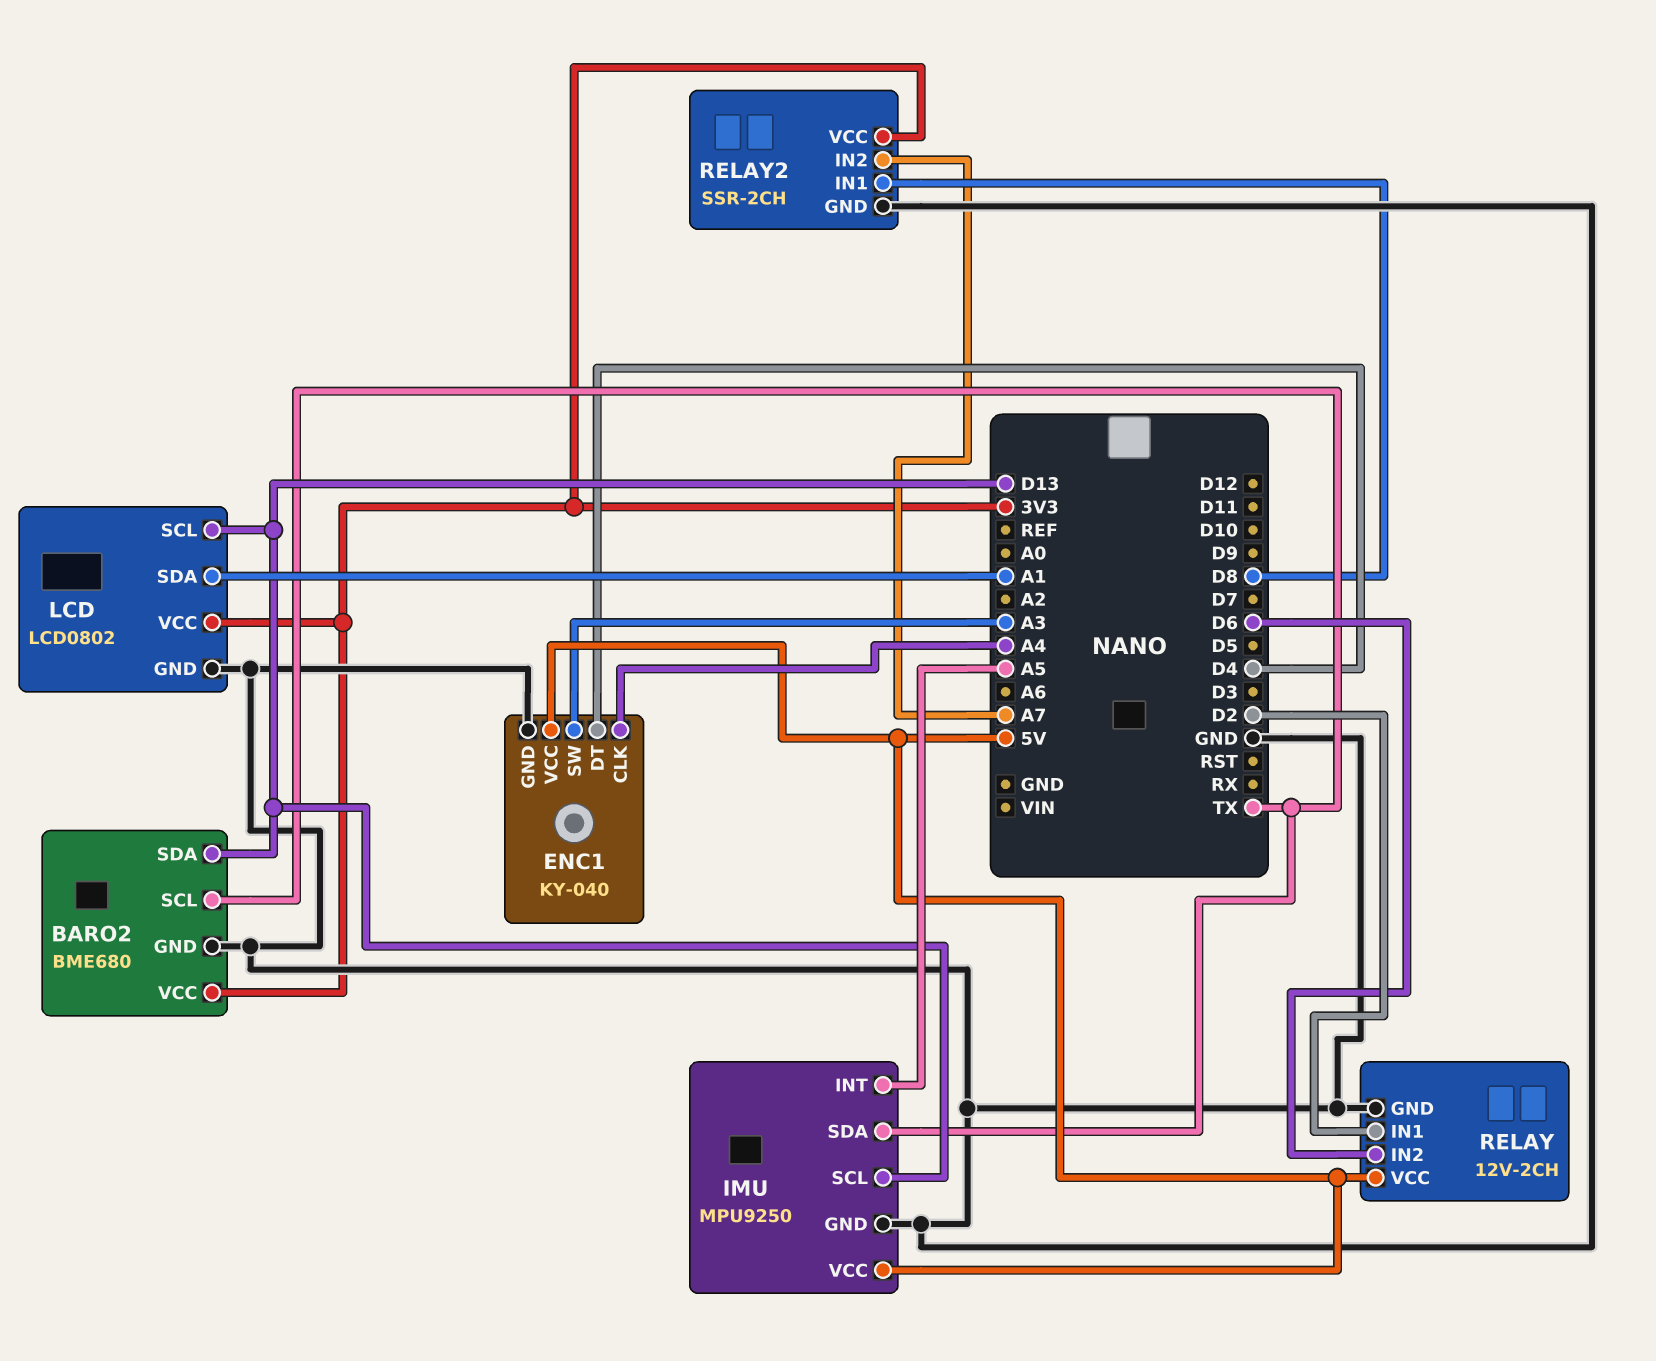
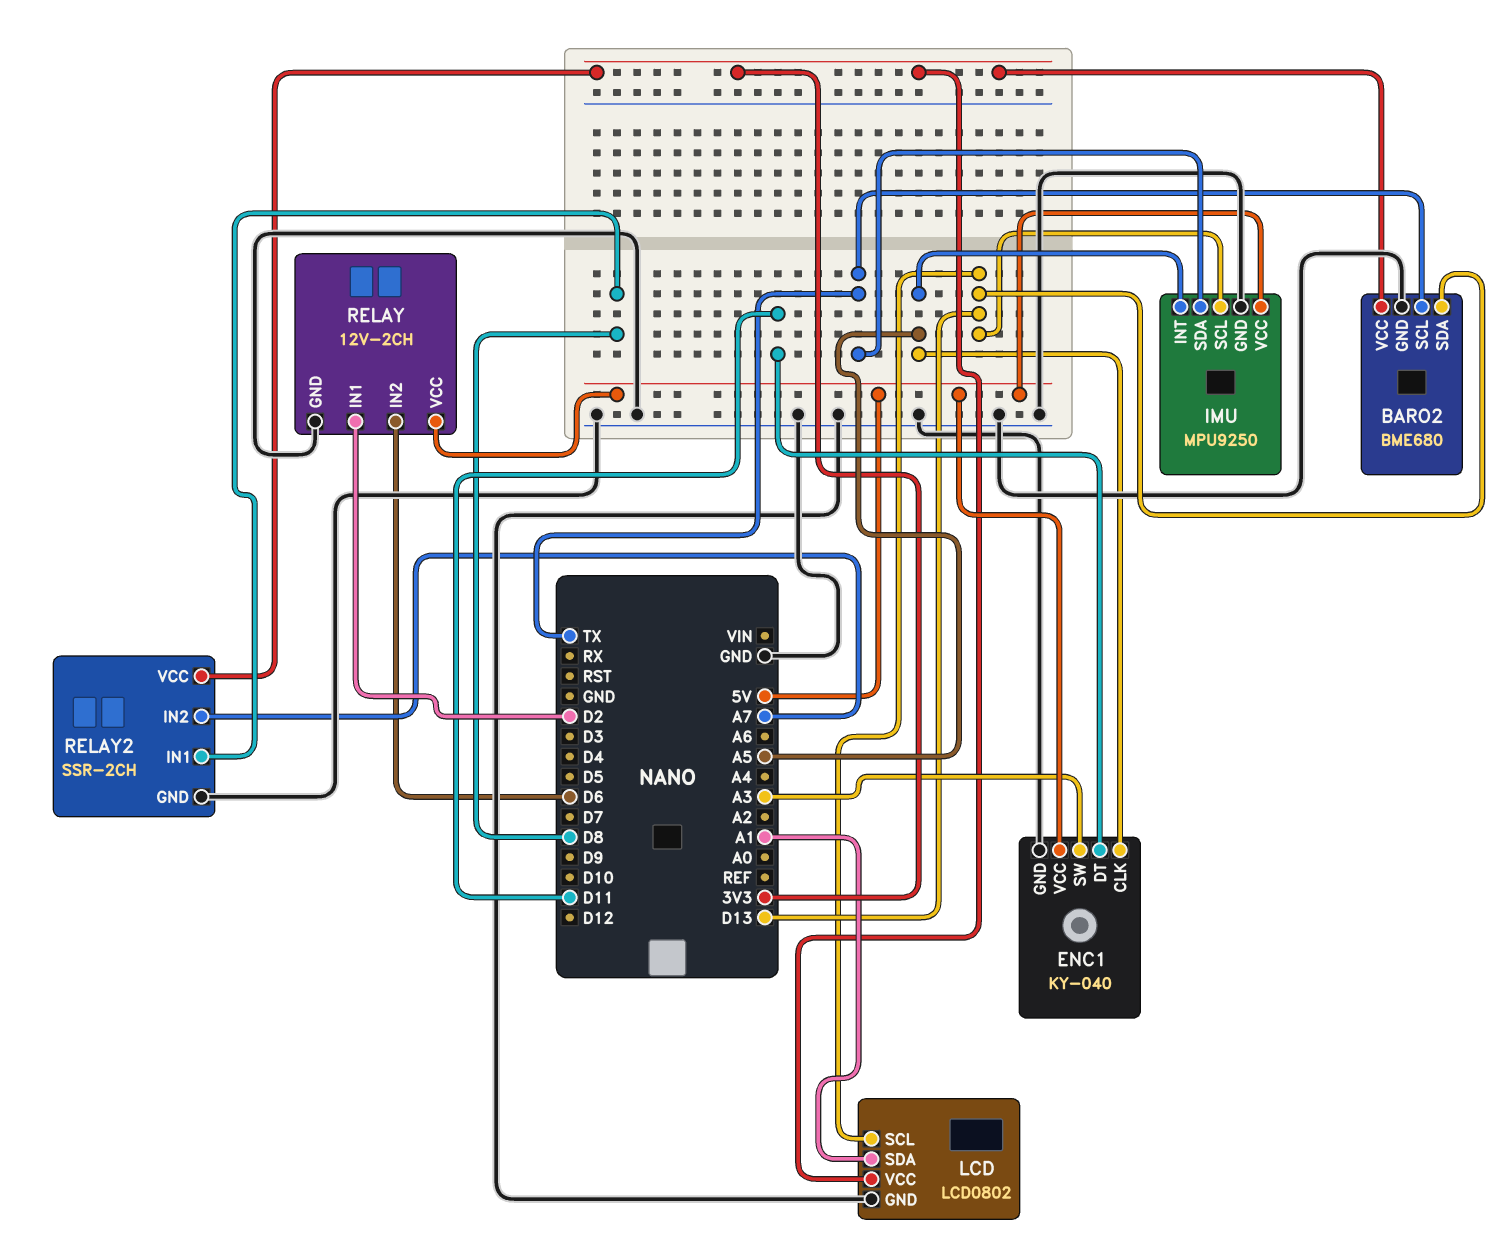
ENC1 pin CLK: A4 -> A5
ENC1 pin DT: D4 -> D11

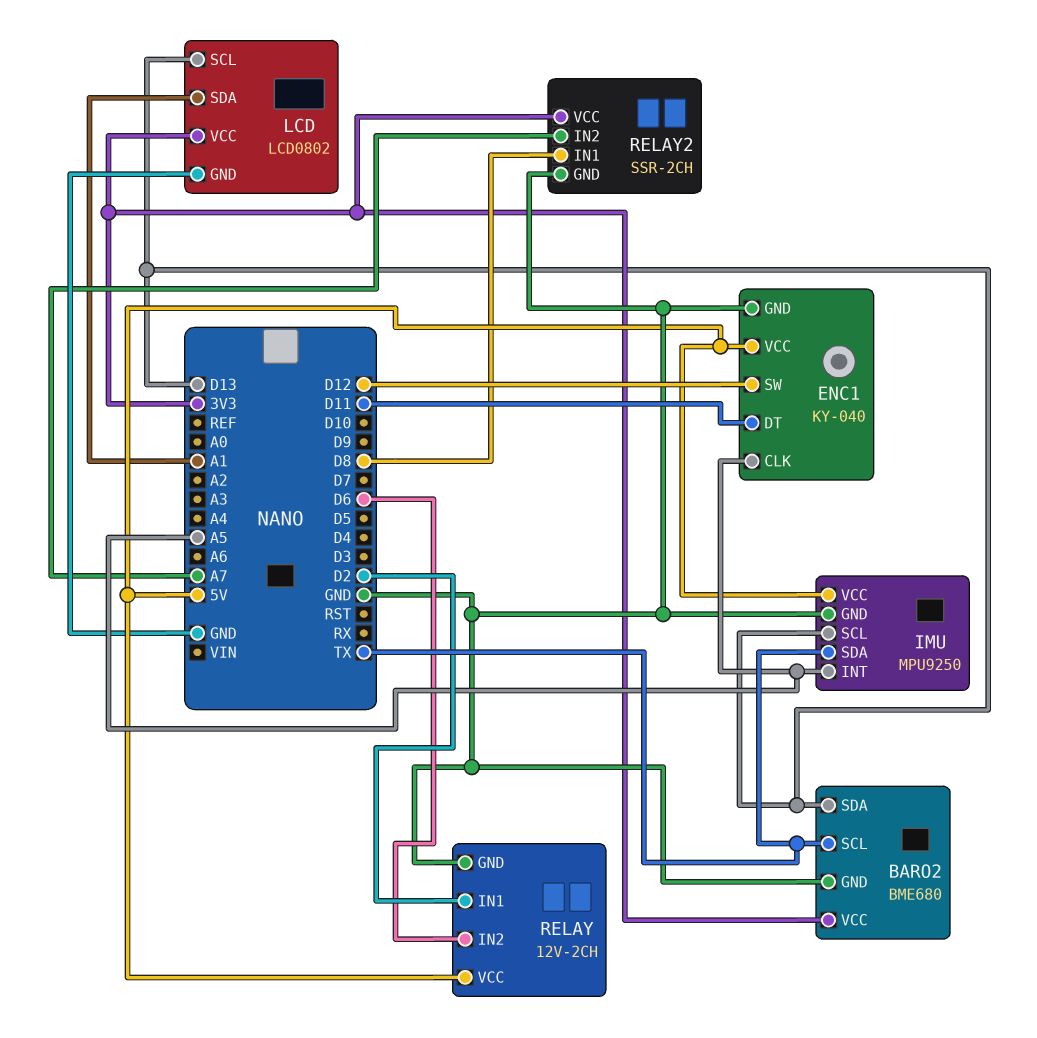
ENC1 pin SW: A3 -> D12

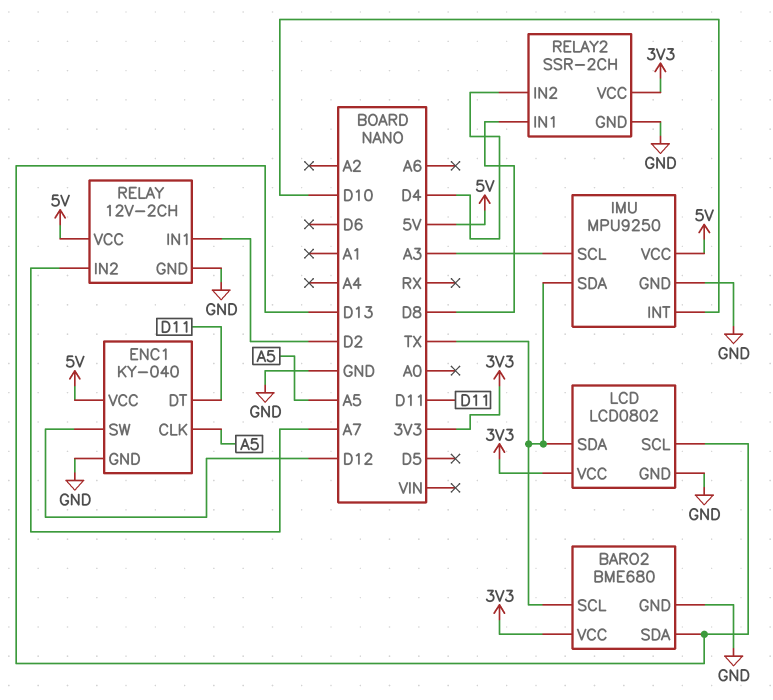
IMU pin INT: A5 -> D10
IMU pin SCL: D13 -> A3
LCD pin SDA: A1 -> TX
RELAY pin IN2: D6 -> A7
RELAY2 pin IN2: A7 -> D4

